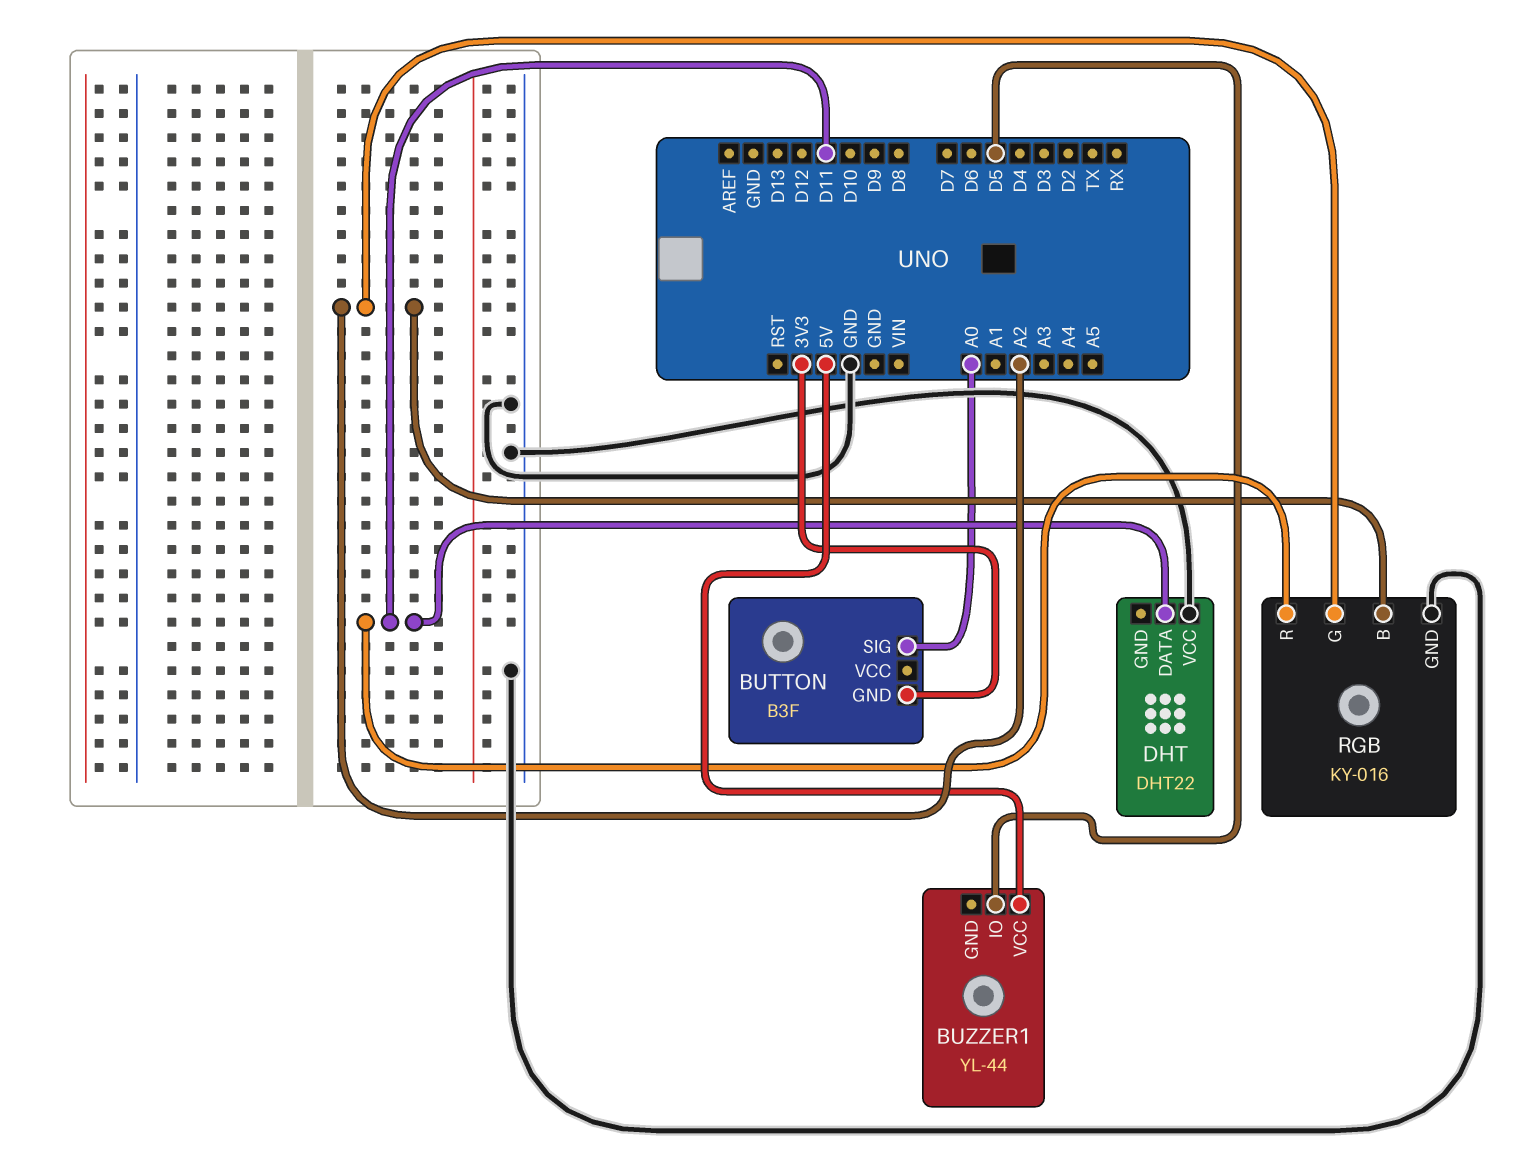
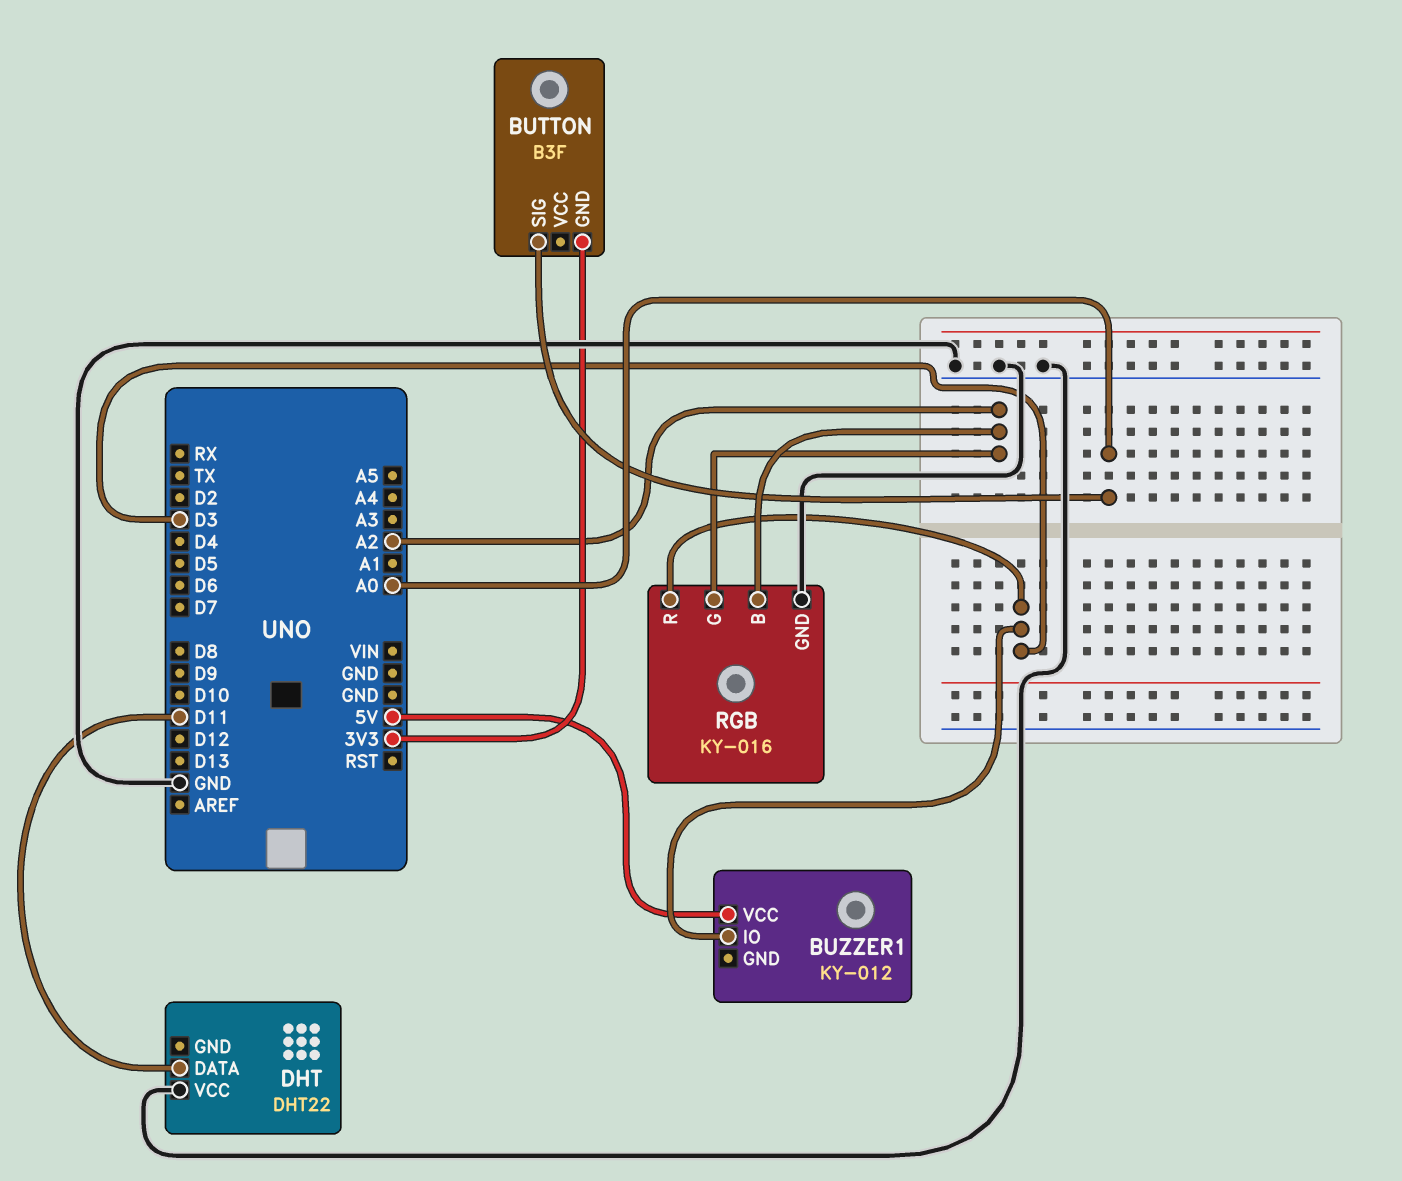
BUZZER1: YL-44 -> KY-012
BUZZER1 pin IO: D5 -> D3
RGB pin R: D11 -> D3

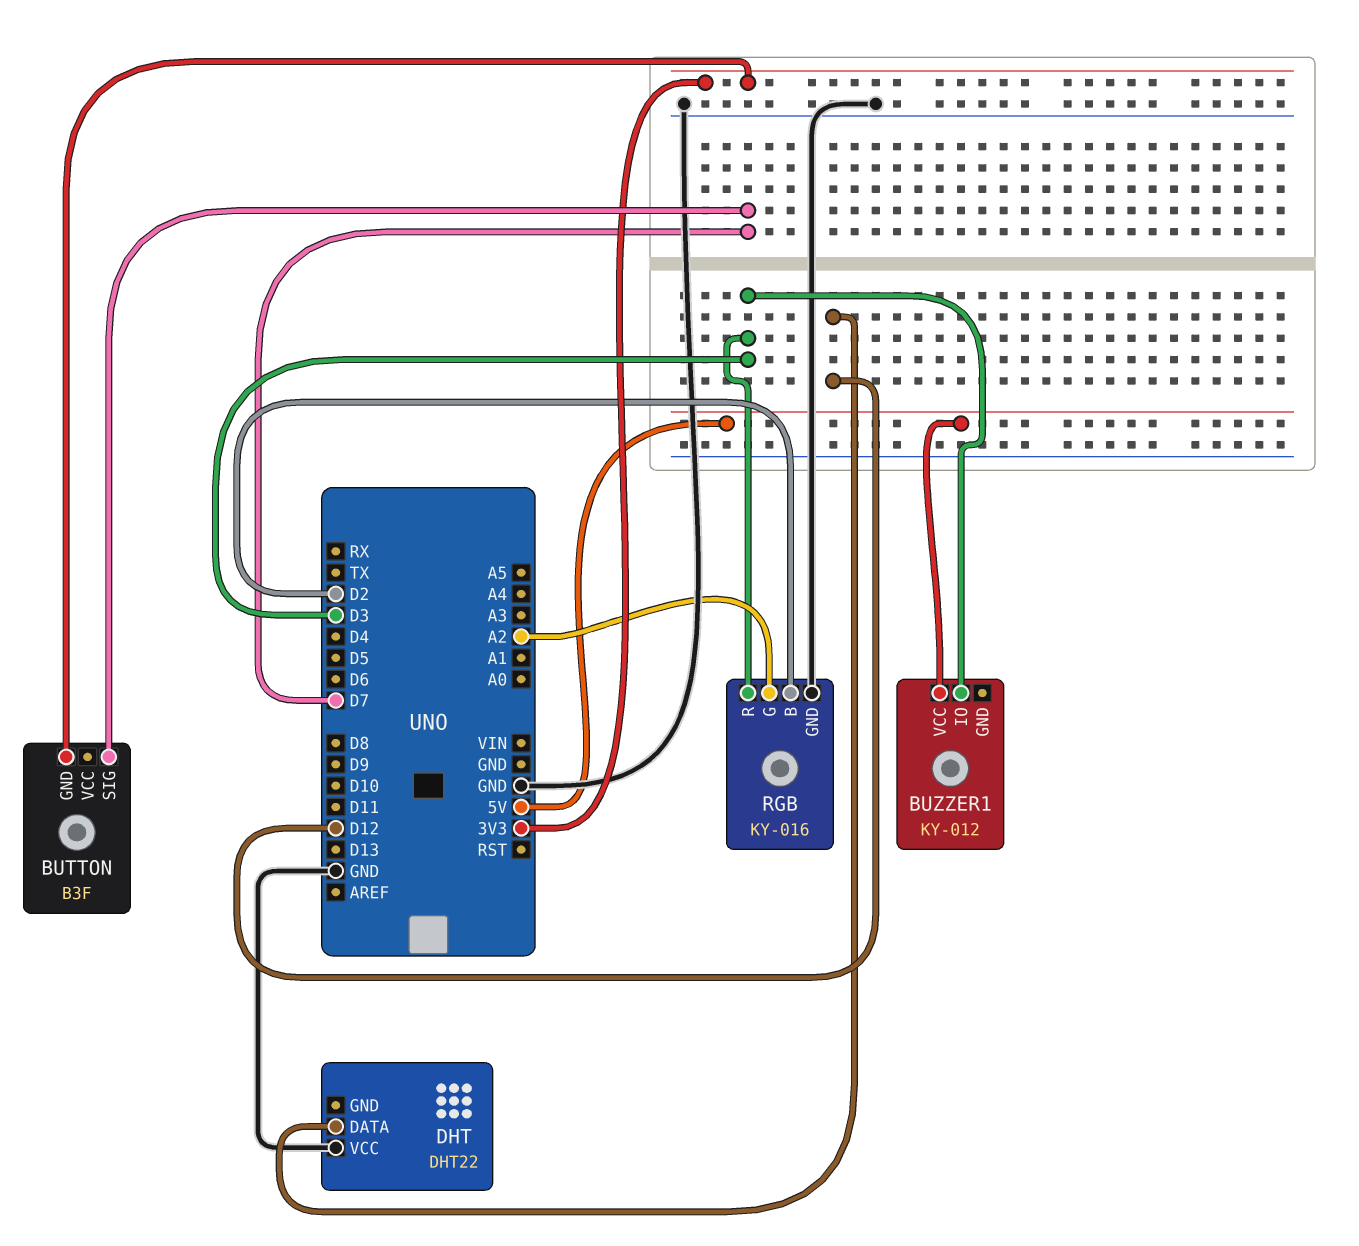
BUTTON pin SIG: A0 -> D7
DHT pin DATA: D11 -> D12
RGB pin B: A2 -> D2

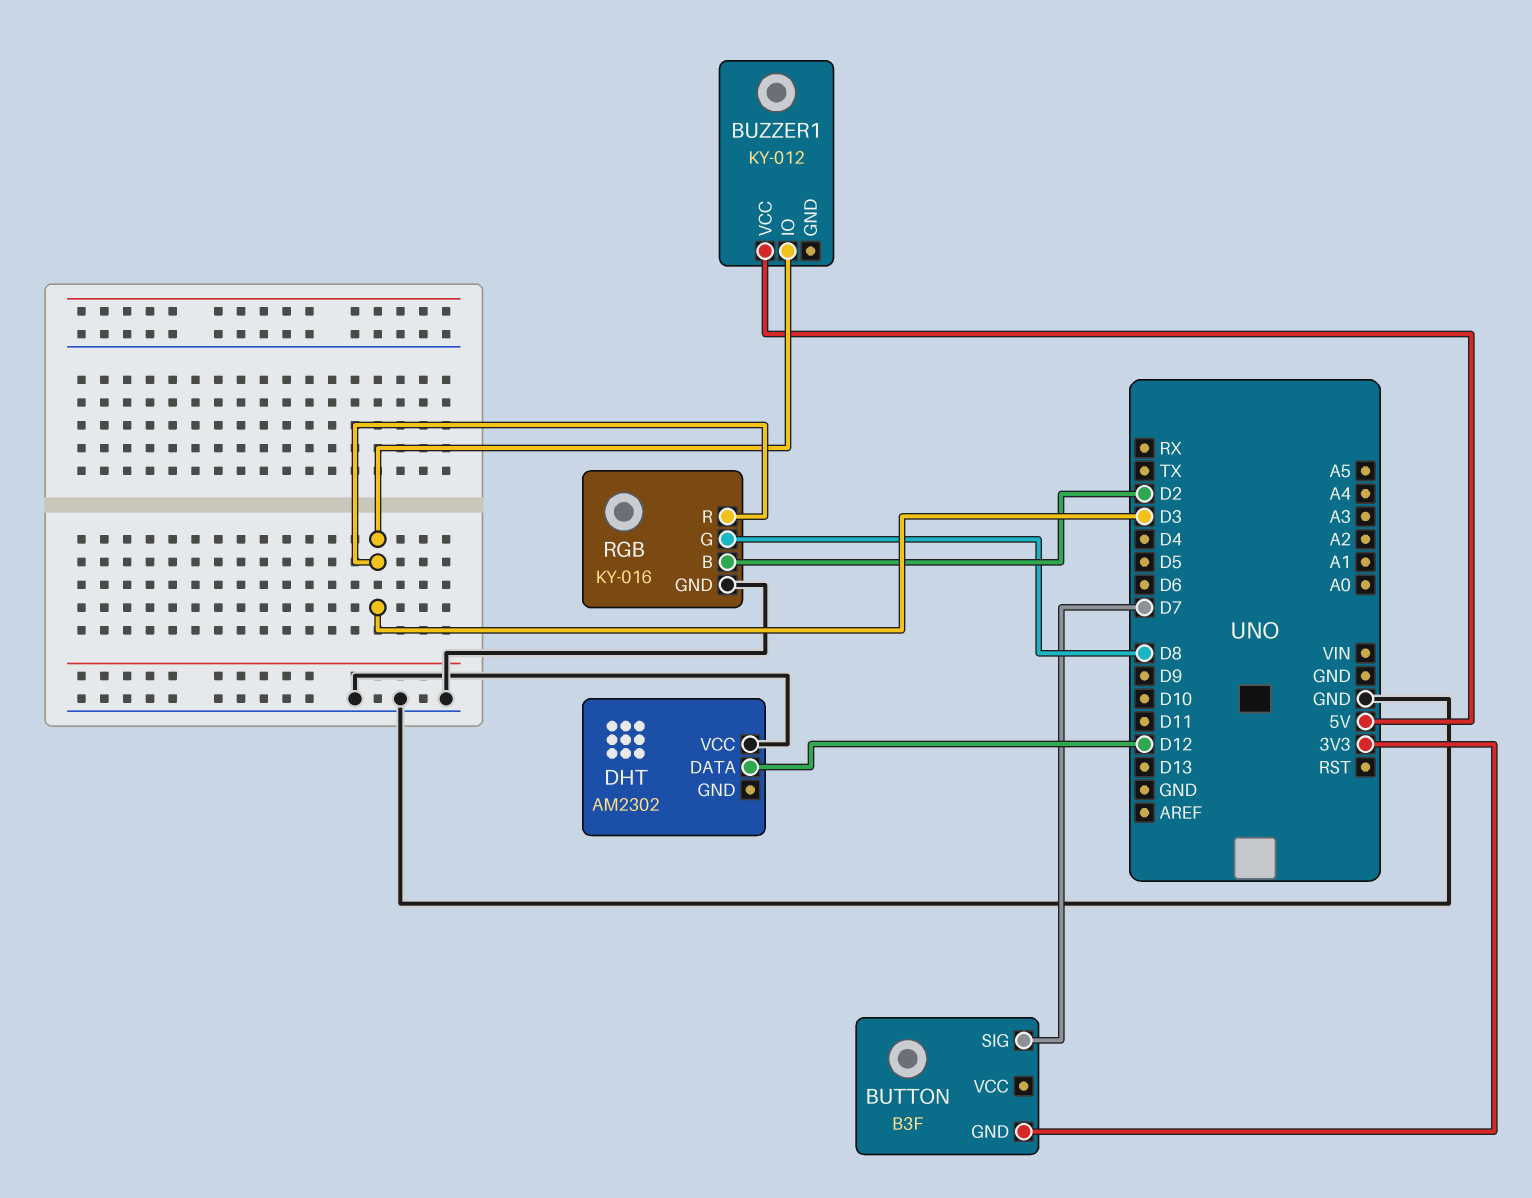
DHT: DHT22 -> AM2302
RGB pin G: A2 -> D8

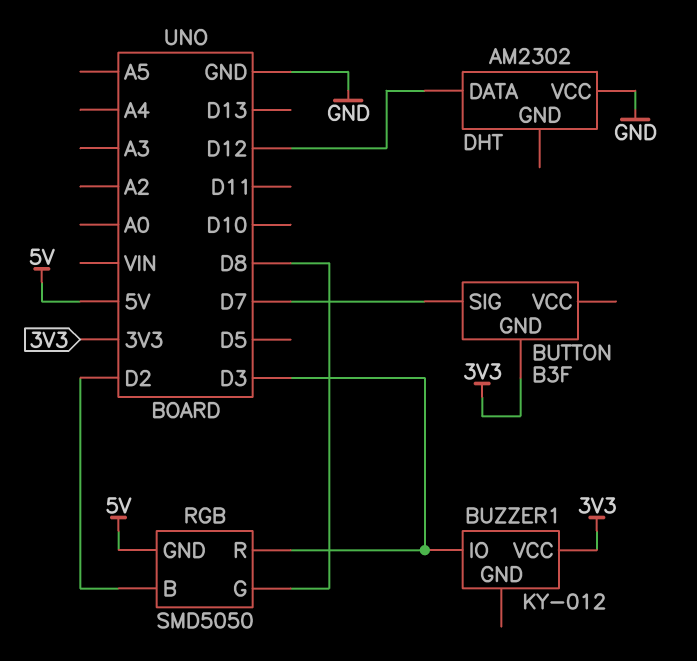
BUZZER1 pin VCC: 5V -> 3V3
RGB: KY-016 -> SMD5050
RGB pin GND: GND -> 5V

